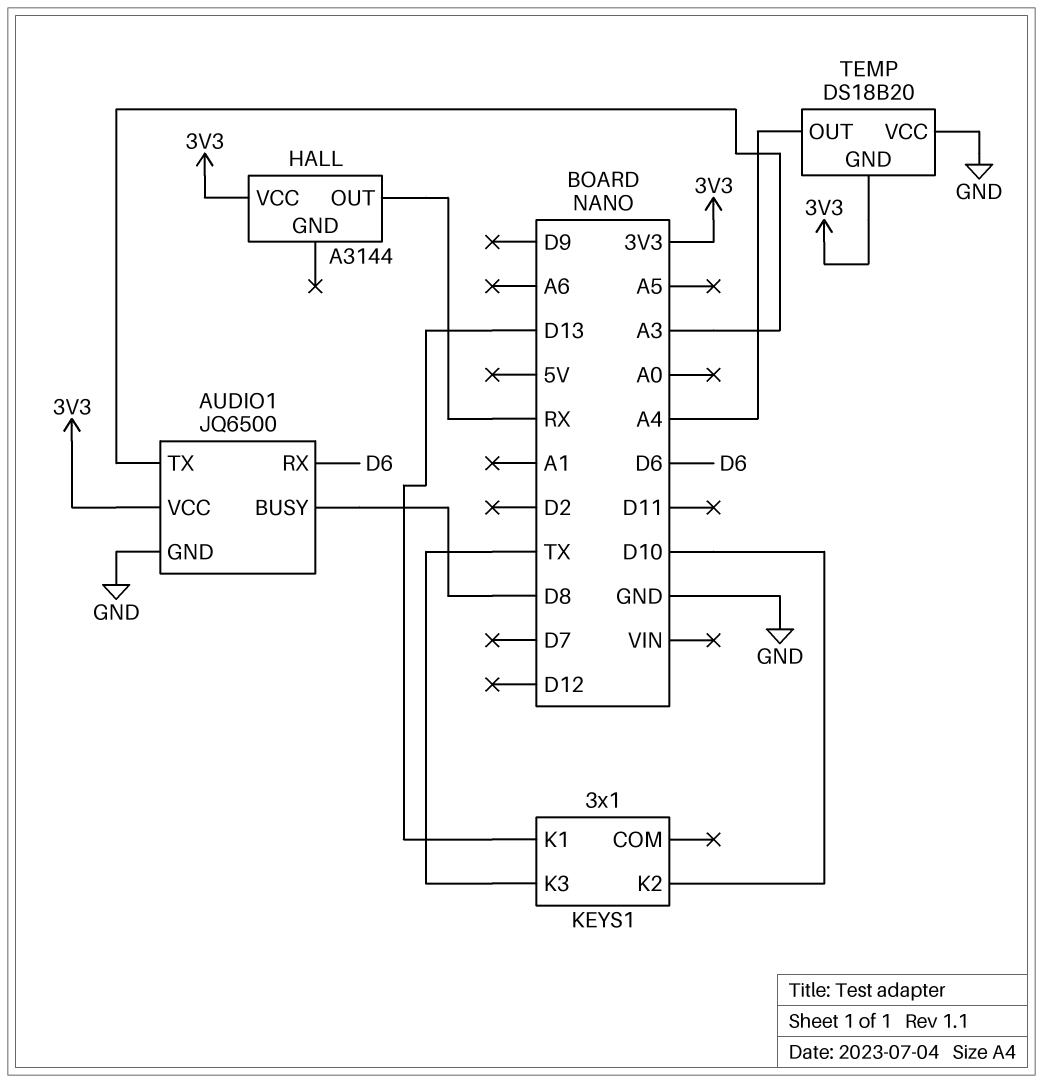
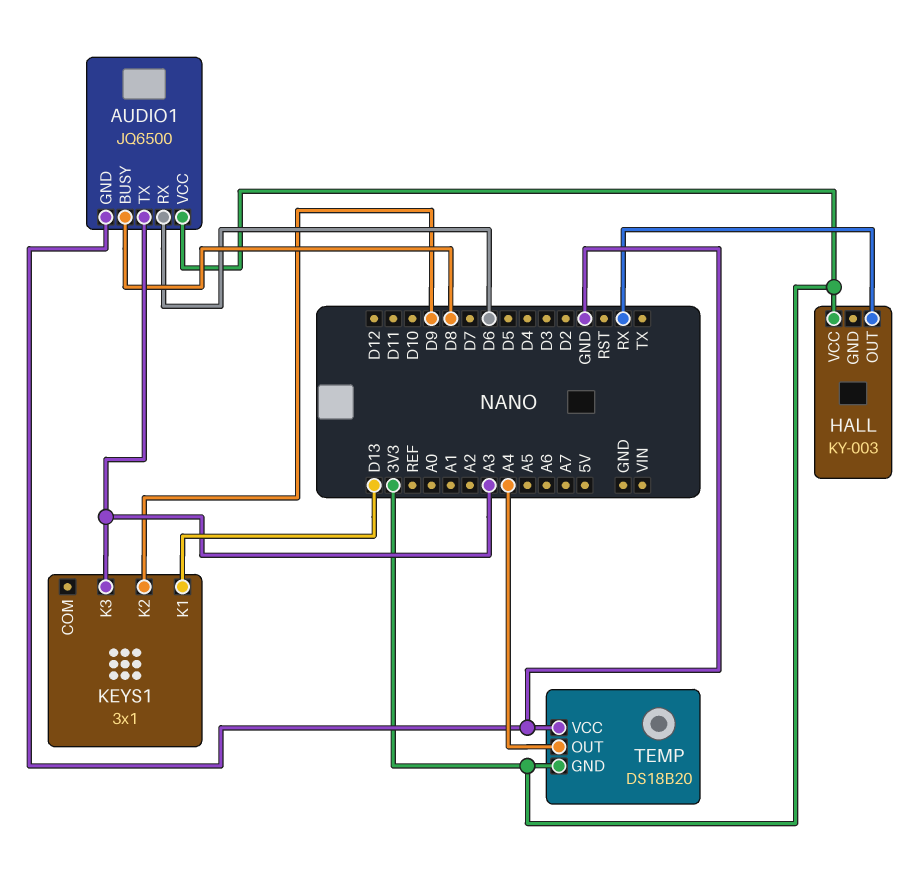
HALL: A3144 -> KY-003
KEYS1 pin K2: D10 -> D9
KEYS1 pin K3: TX -> A3

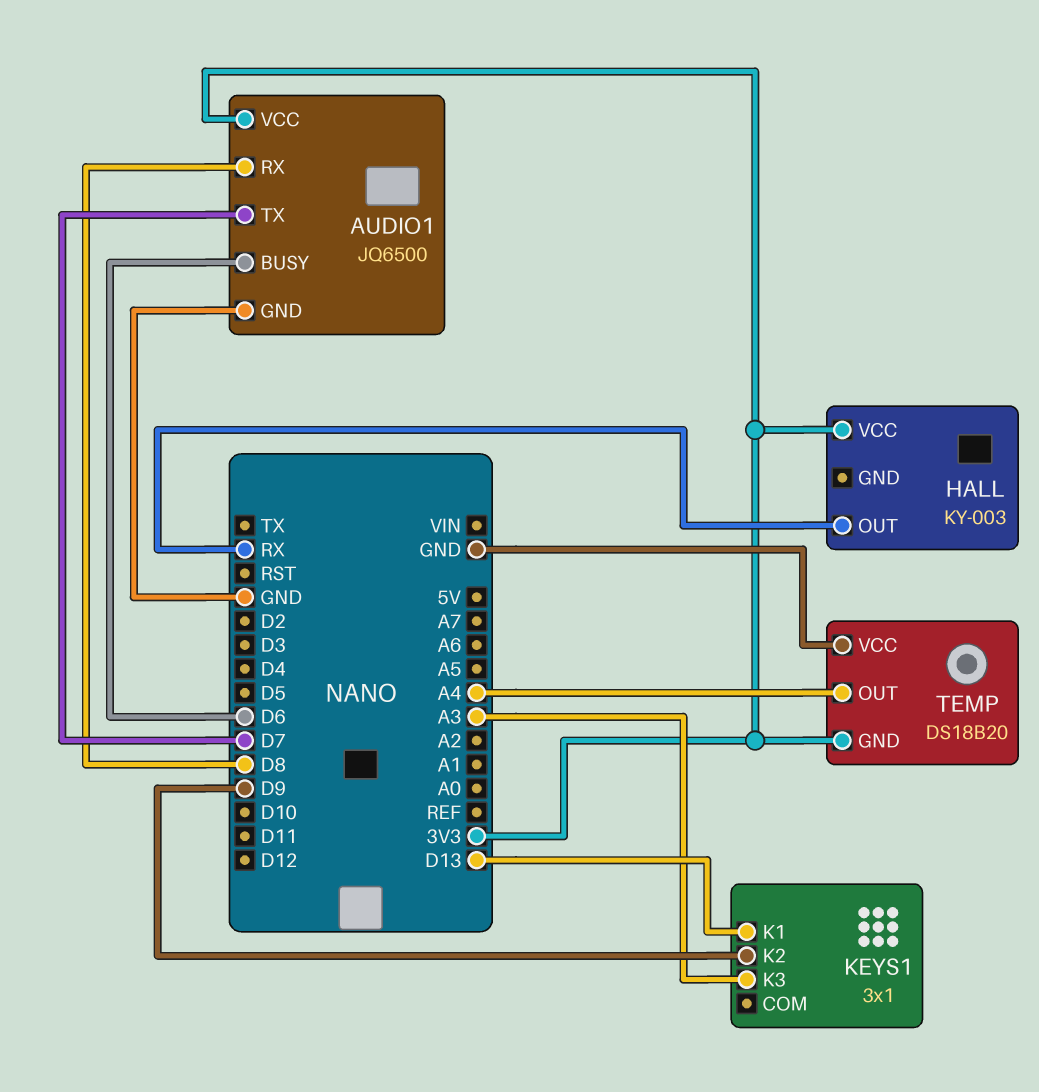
AUDIO1 pin BUSY: D8 -> D6
AUDIO1 pin RX: D6 -> D8
AUDIO1 pin TX: A3 -> D7

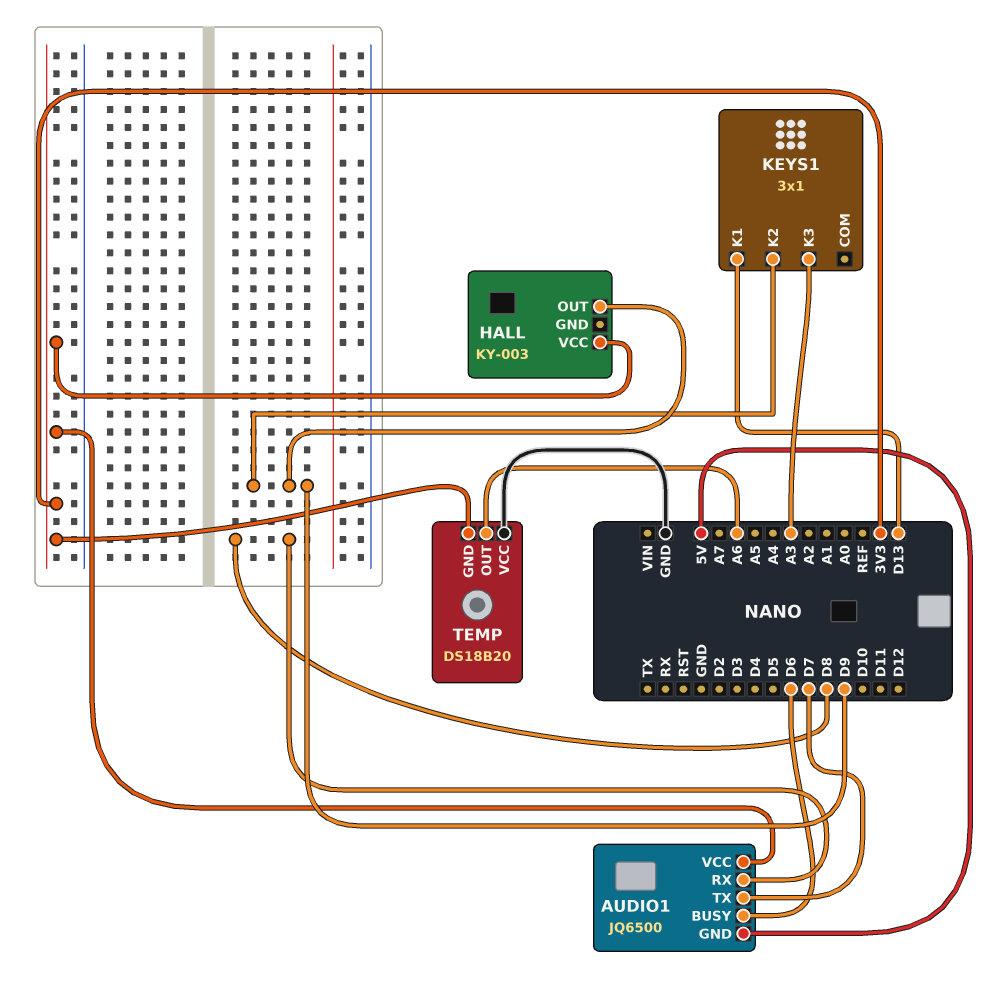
AUDIO1 pin GND: GND -> 5V
HALL pin OUT: RX -> D9
TEMP pin OUT: A4 -> A6

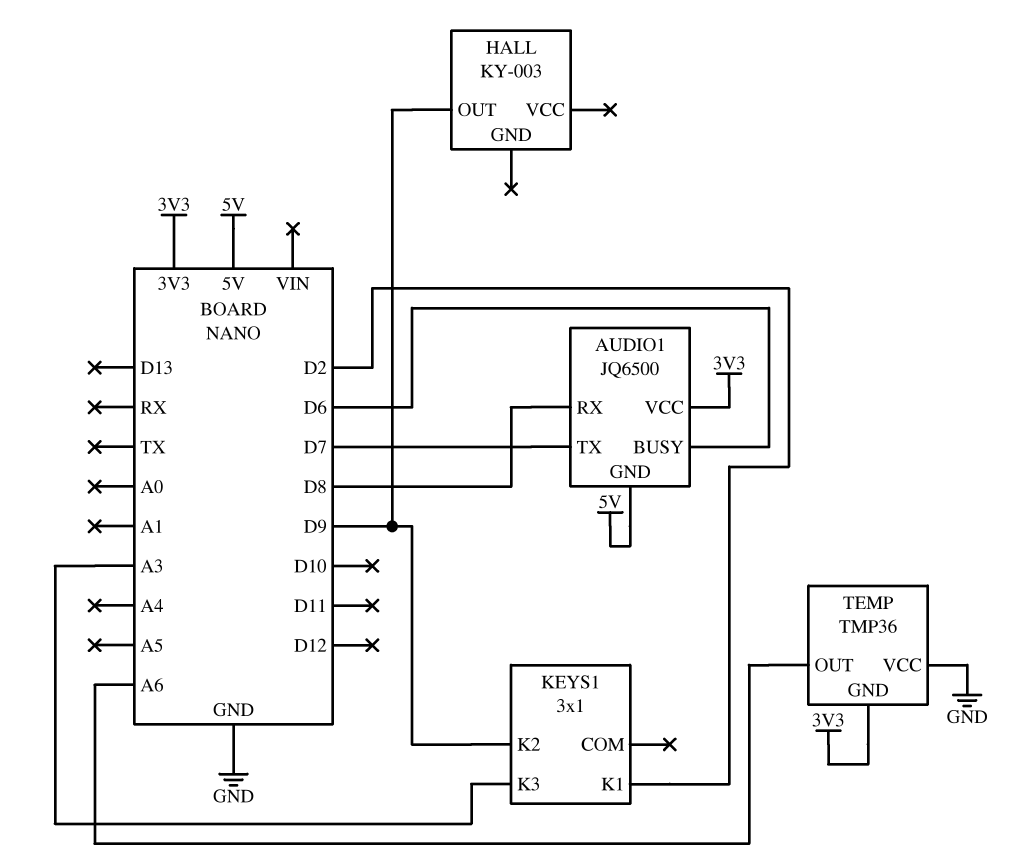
HALL pin VCC: 3V3 -> none
KEYS1 pin K1: D13 -> D2
TEMP: DS18B20 -> TMP36

